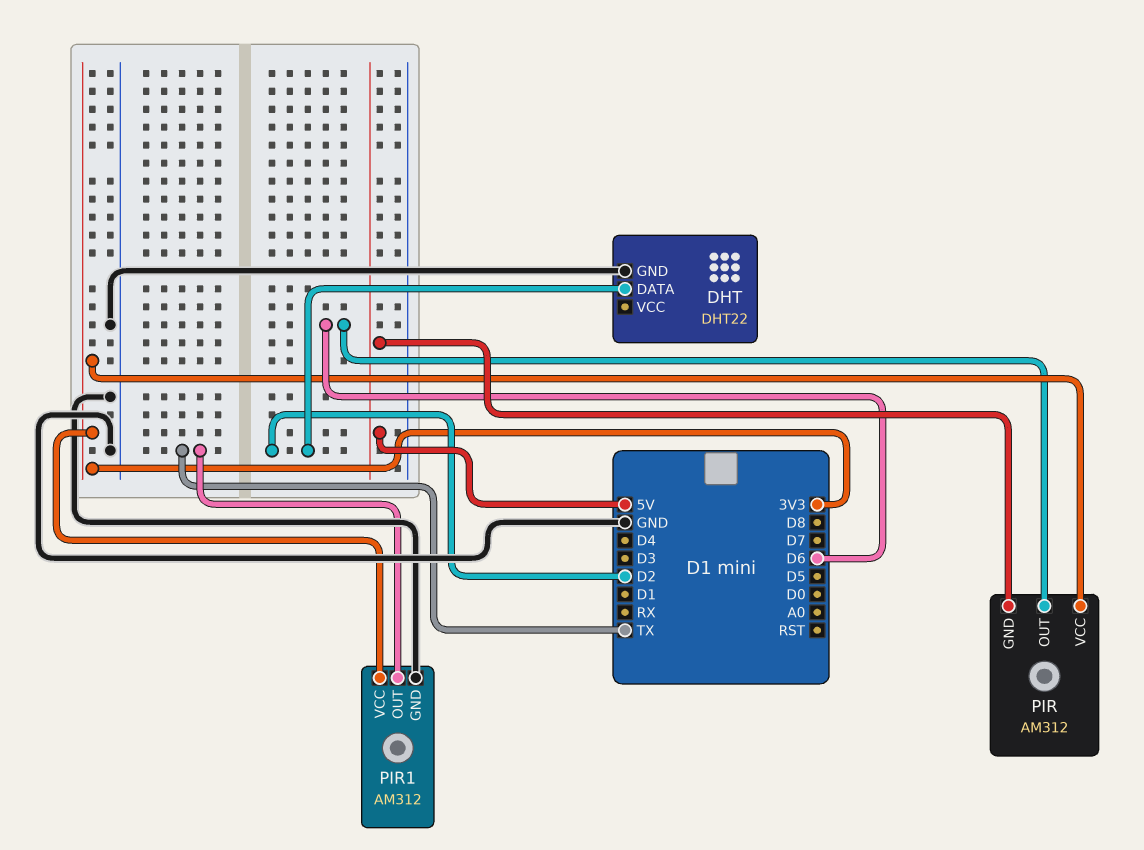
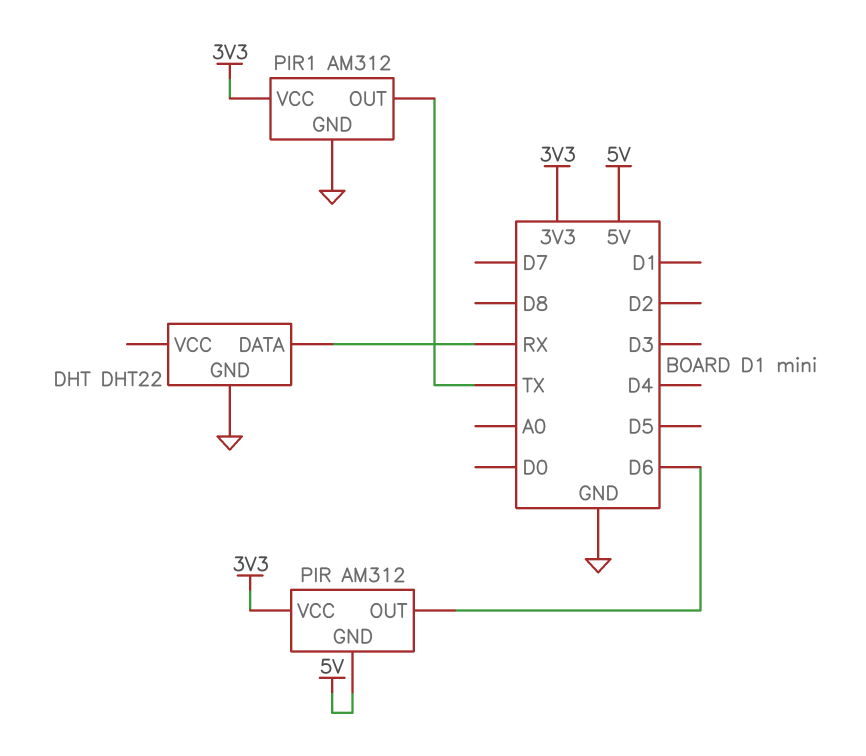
DHT pin DATA: D2 -> RX

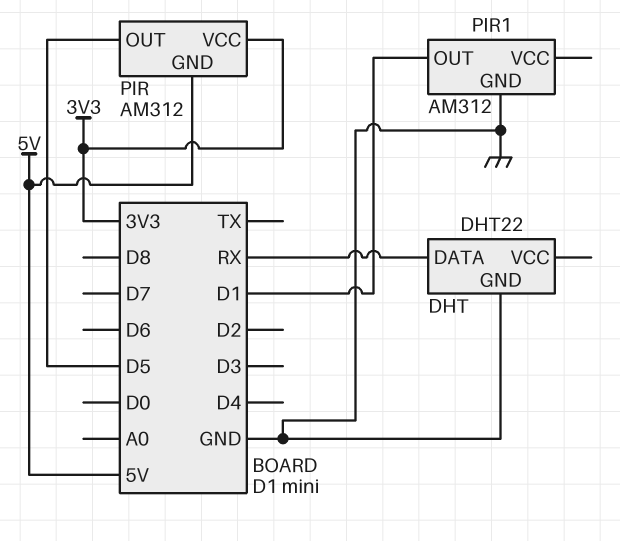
PIR pin OUT: D6 -> D5
PIR1 pin OUT: TX -> D1
PIR1 pin VCC: 3V3 -> none

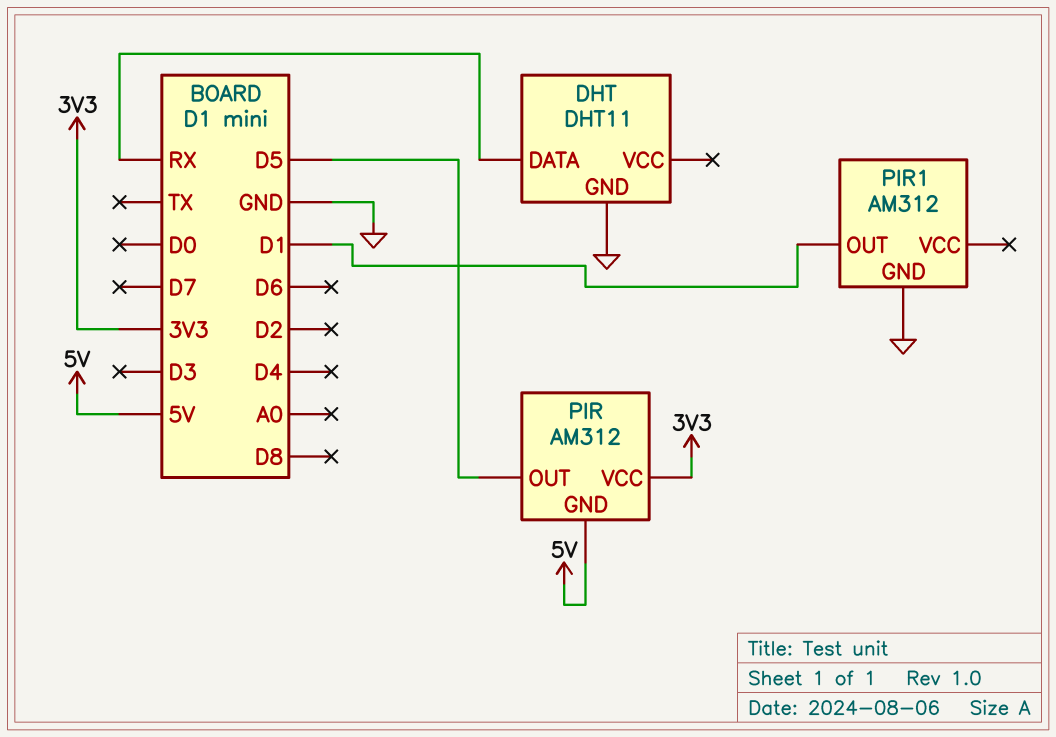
DHT: DHT22 -> DHT11

